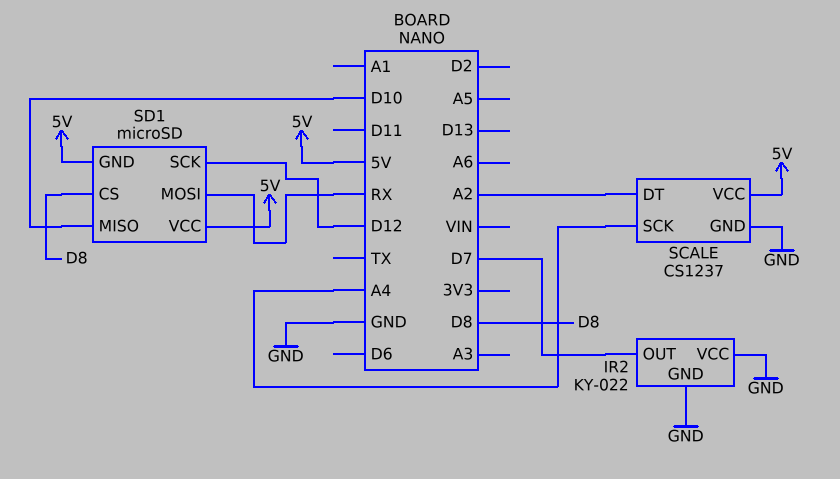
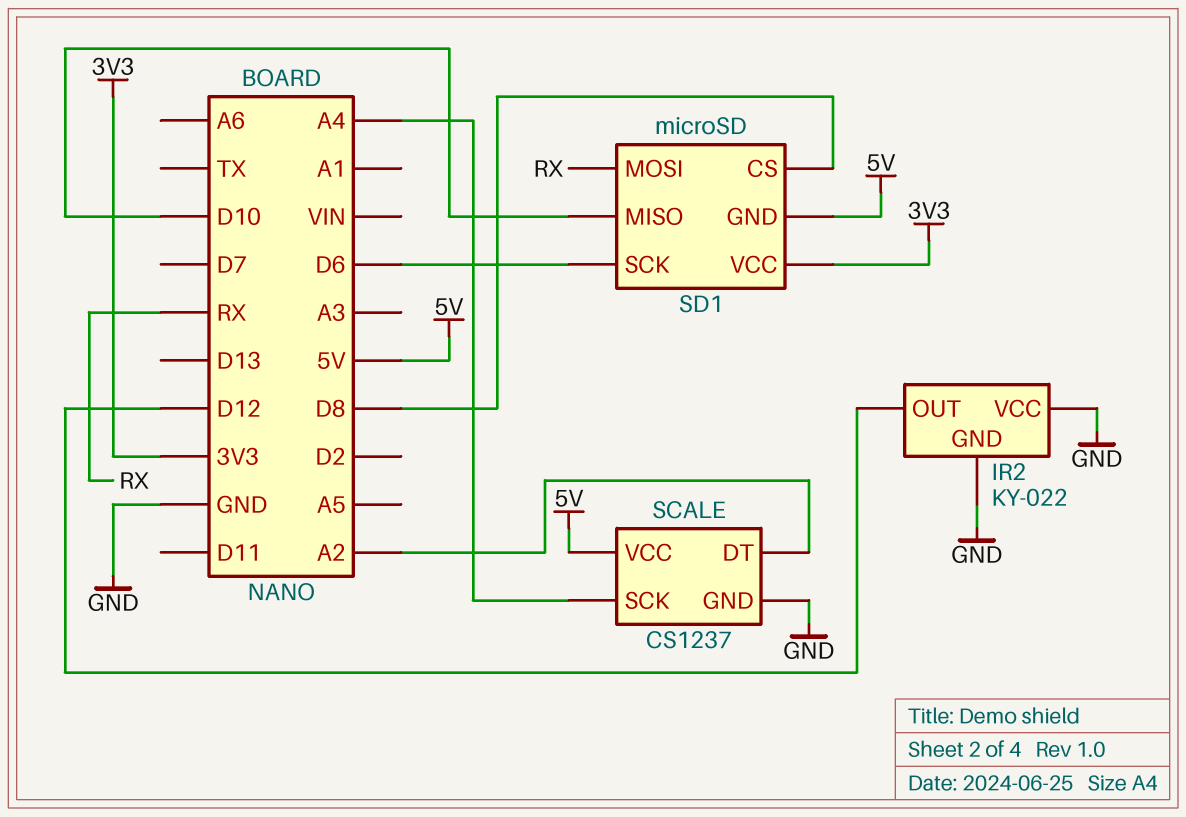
IR2 pin OUT: D7 -> D12
SD1 pin SCK: D12 -> D6
SD1 pin VCC: 5V -> 3V3

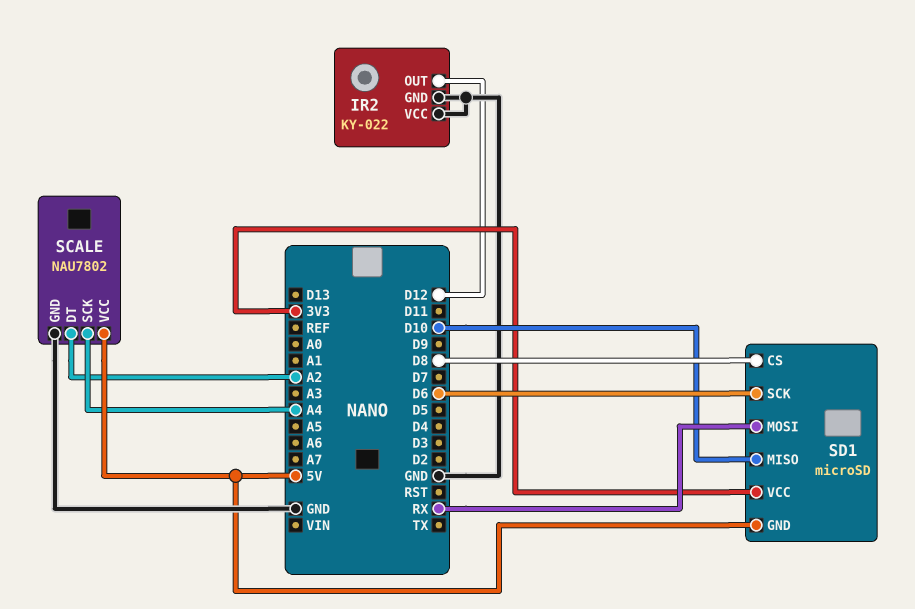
SCALE: CS1237 -> NAU7802

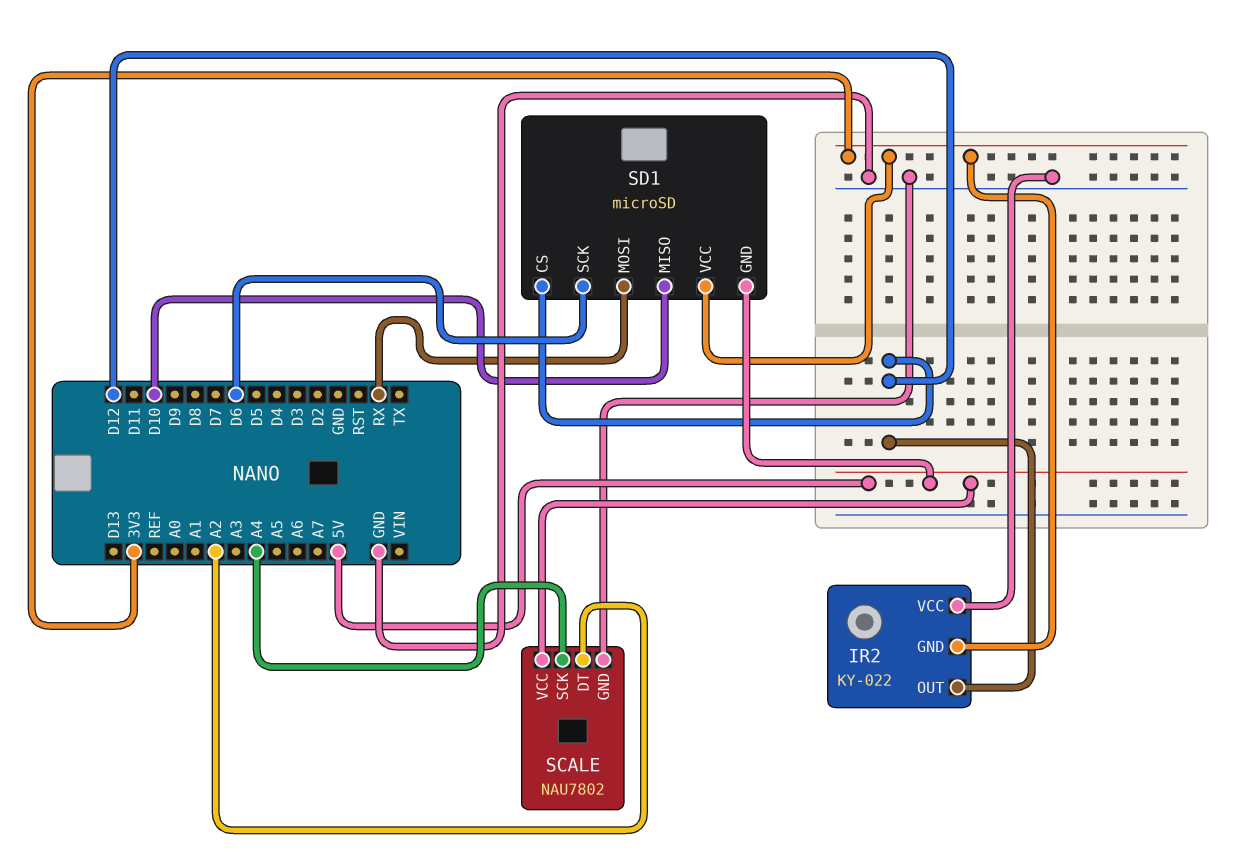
IR2 pin GND: GND -> 3V3
SD1 pin CS: D8 -> D12

